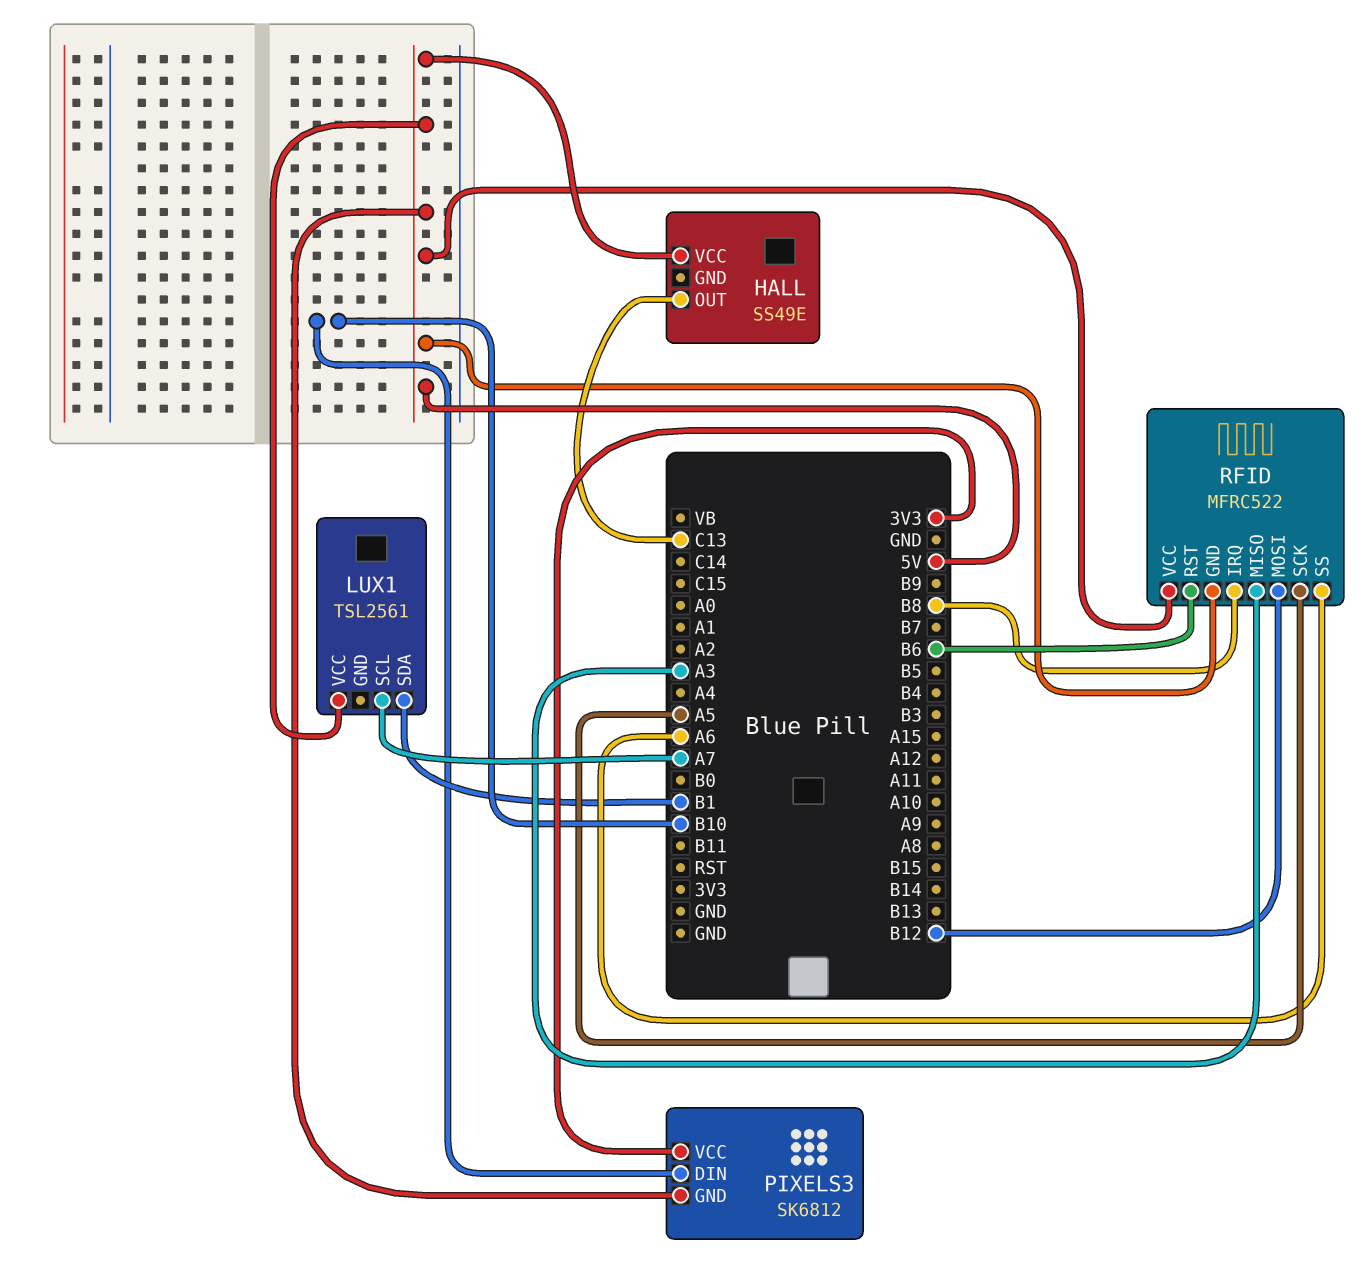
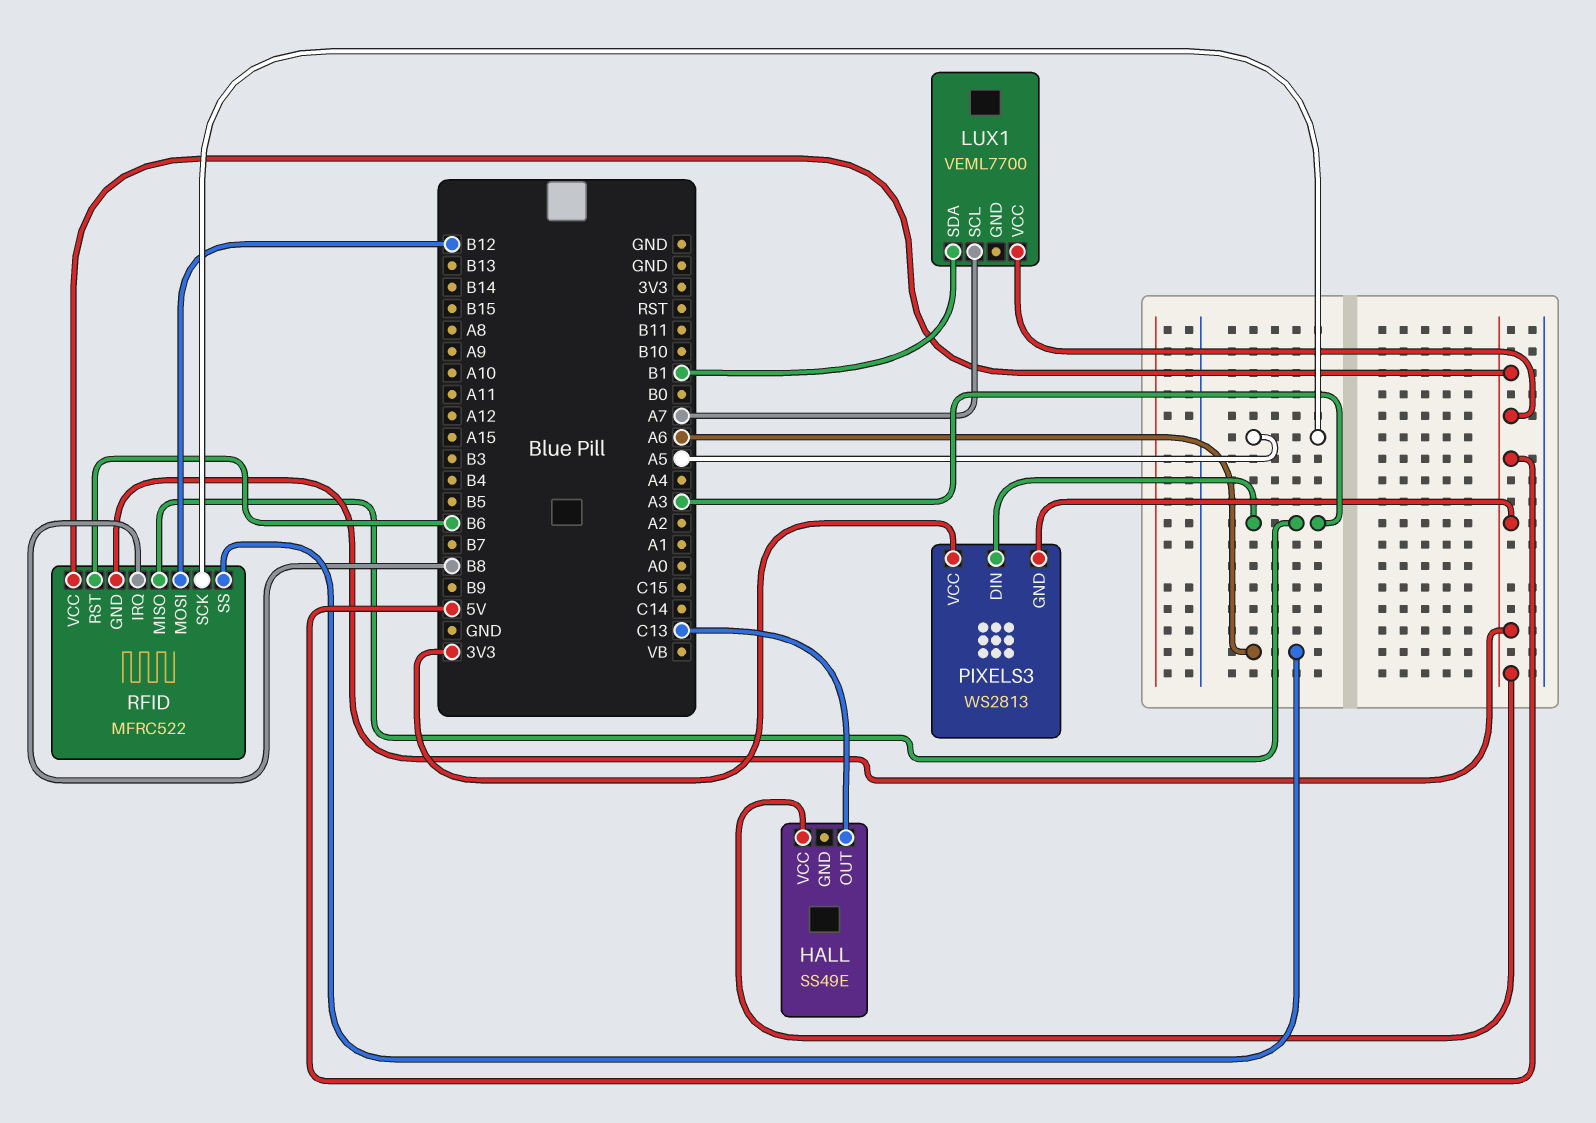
LUX1: TSL2561 -> VEML7700
PIXELS3: SK6812 -> WS2813
PIXELS3 pin DIN: B10 -> A3

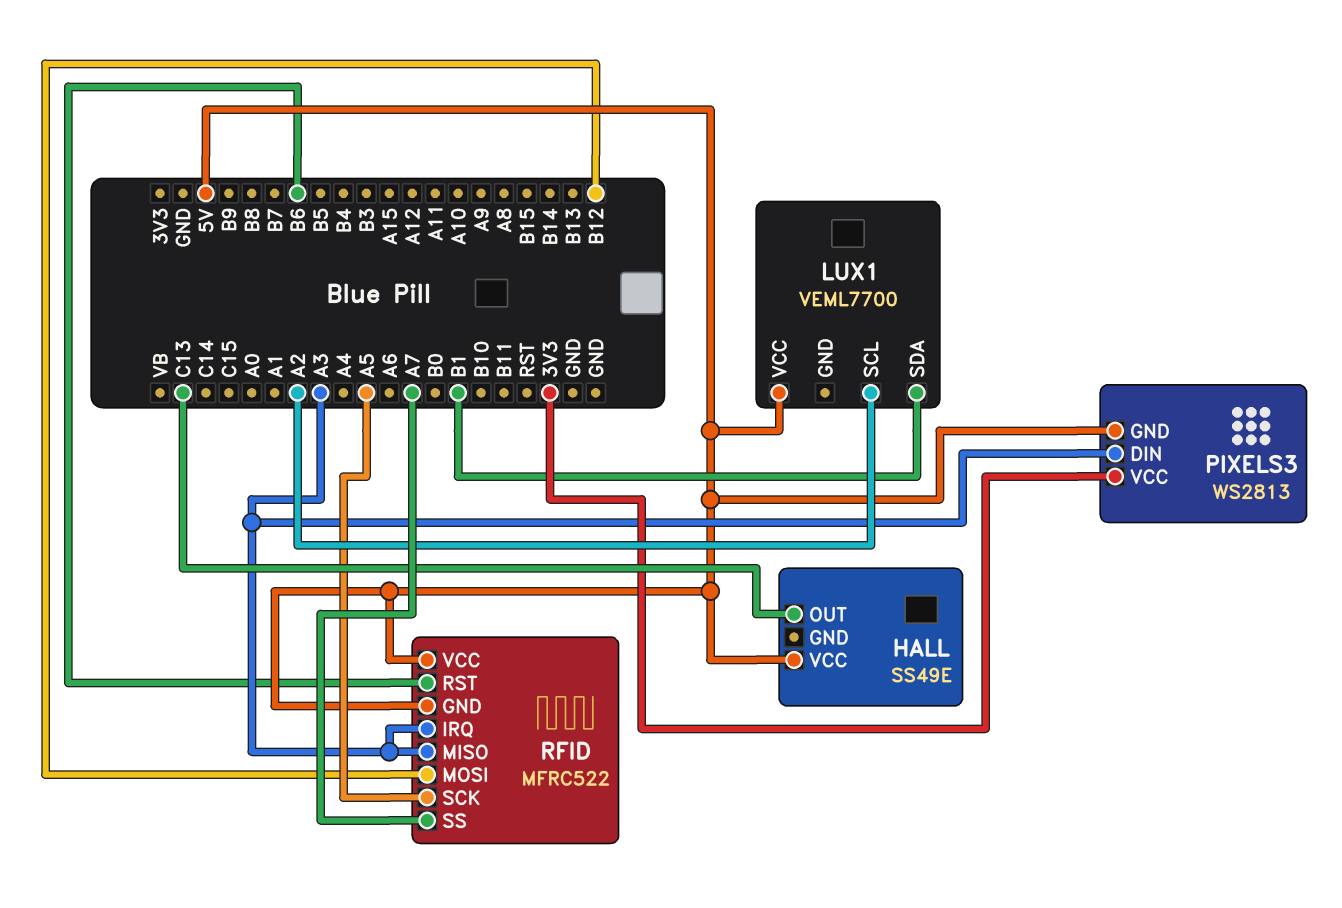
LUX1 pin SCL: A7 -> A2
RFID pin IRQ: B8 -> A3
RFID pin SS: A6 -> A7

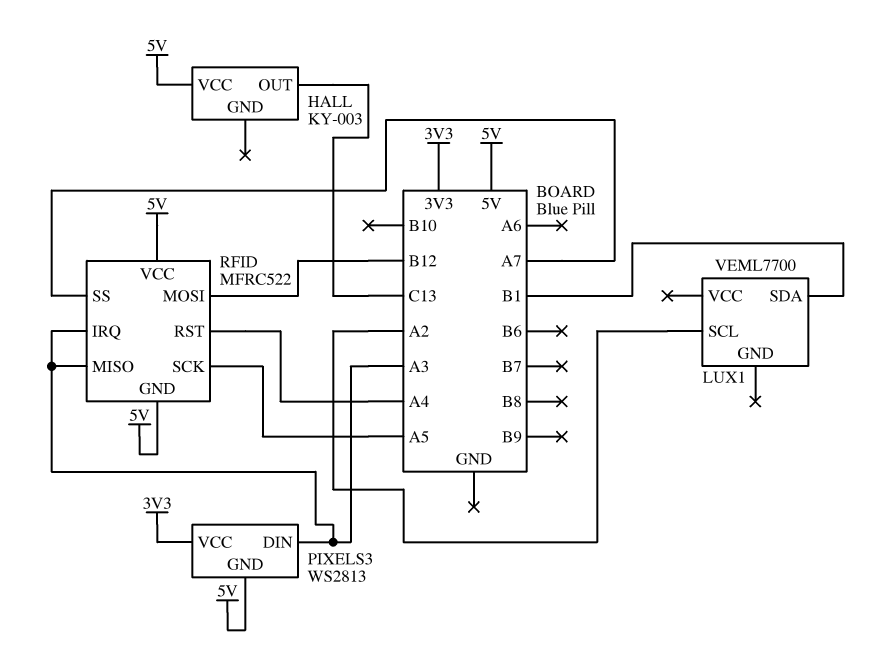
HALL: SS49E -> KY-003
LUX1 pin VCC: 5V -> none
RFID pin RST: B6 -> A4

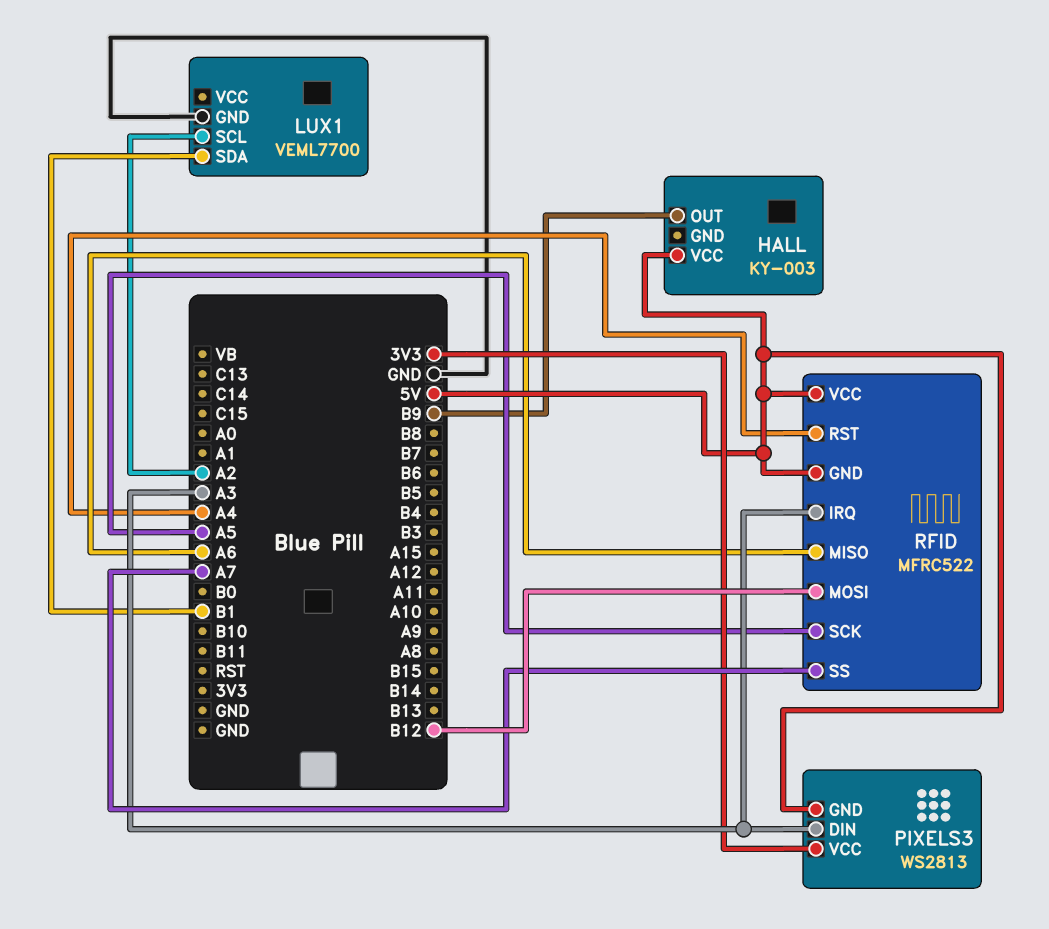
HALL pin OUT: C13 -> B9
LUX1 pin GND: none -> GND
RFID pin MISO: A3 -> A6

